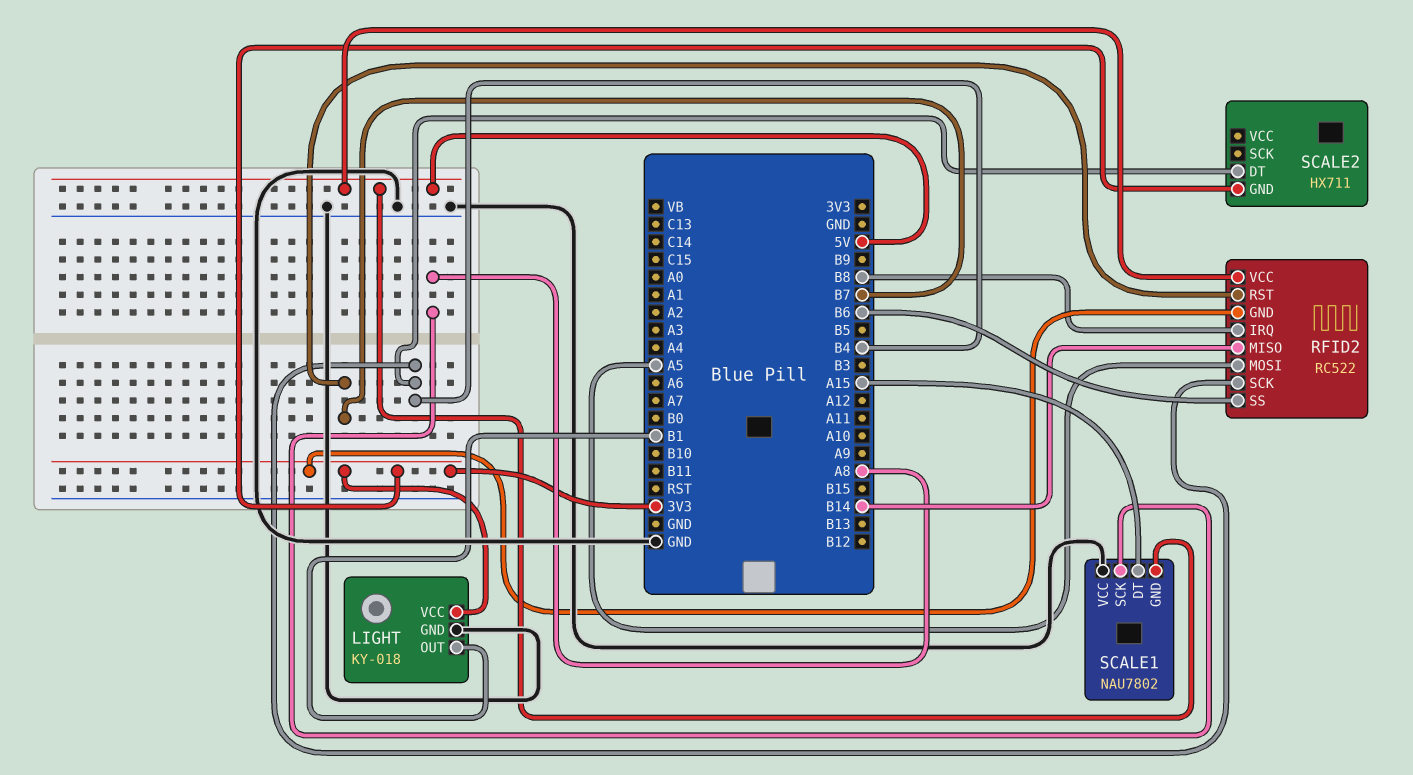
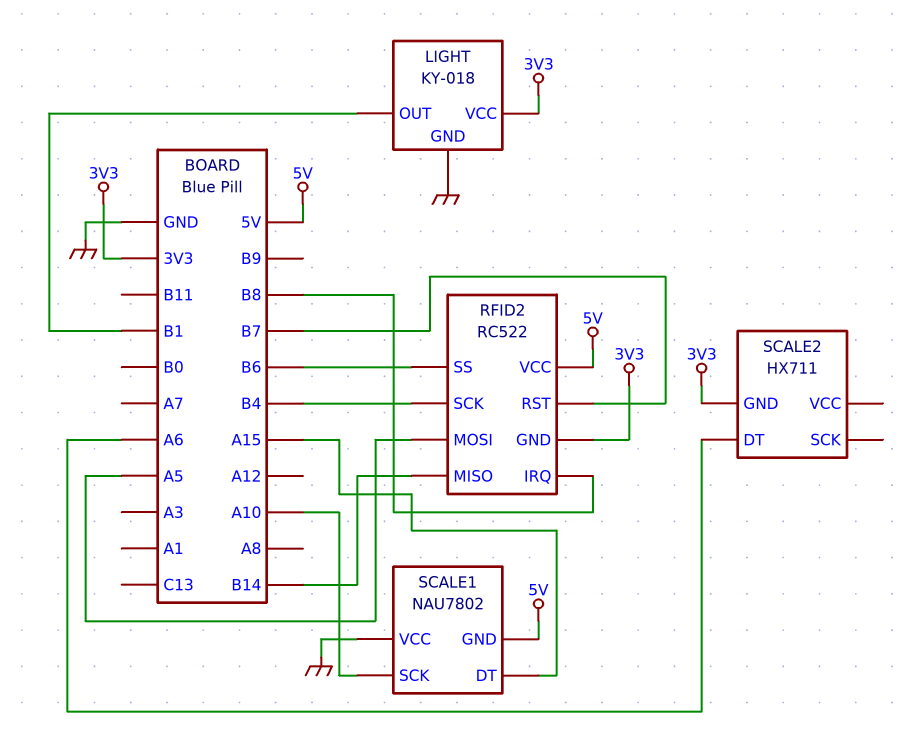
SCALE1 pin SCK: A8 -> A10
SCALE2 pin DT: B4 -> A6

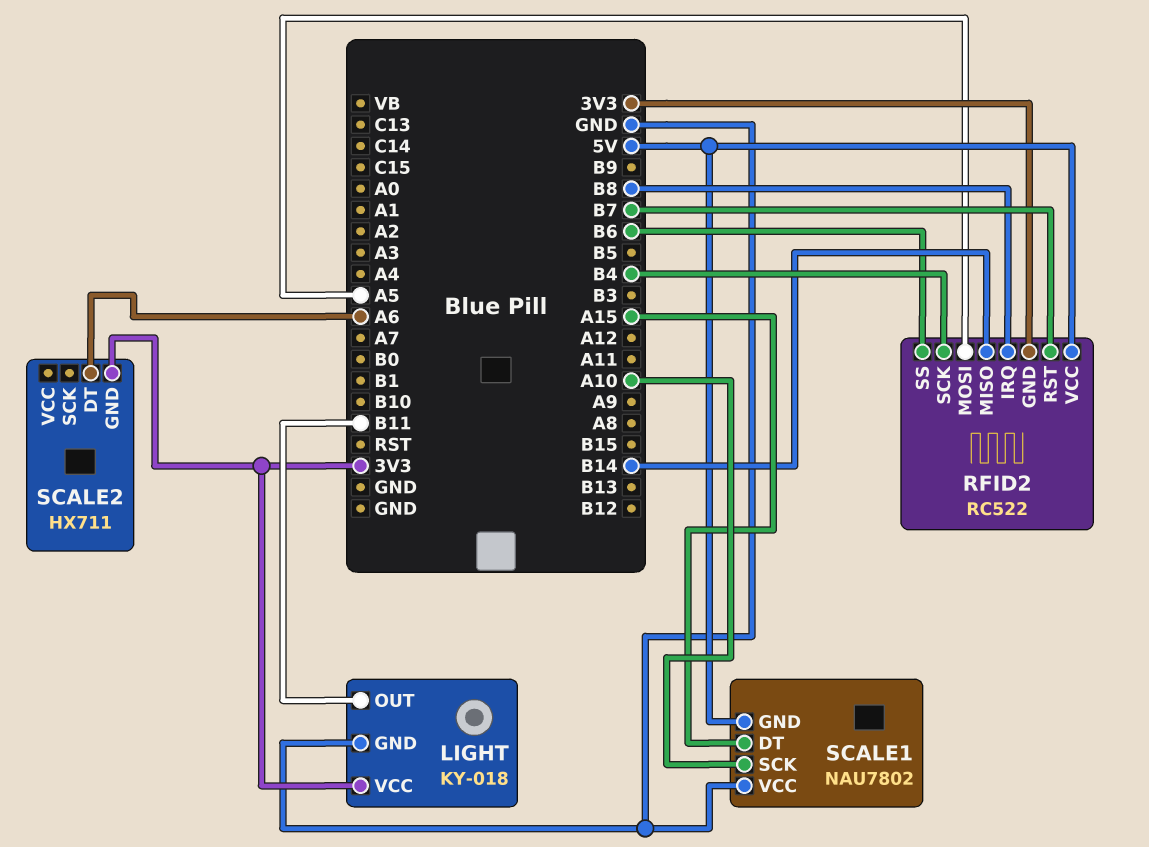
LIGHT pin OUT: B1 -> B11

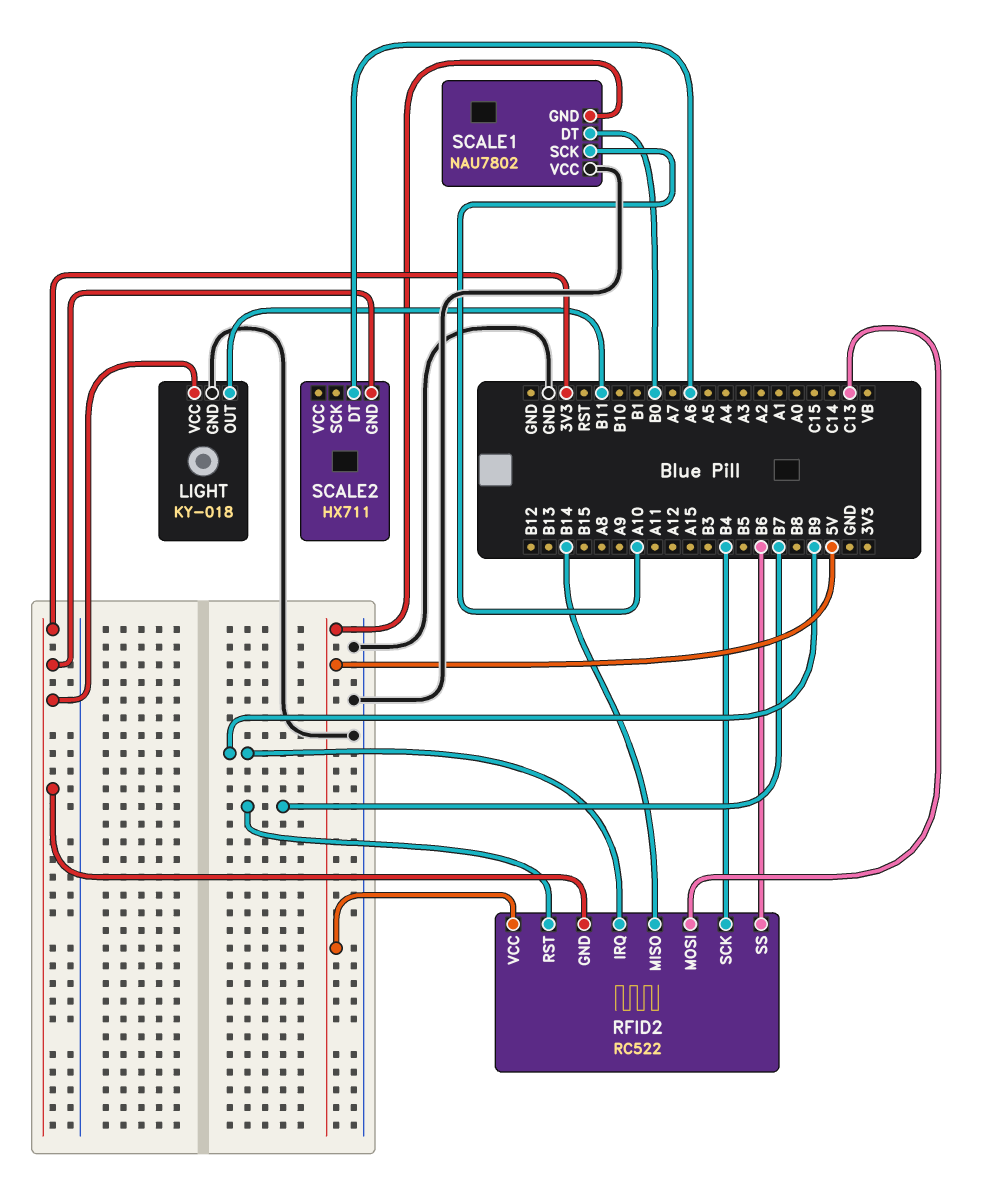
RFID2 pin IRQ: B8 -> B9
RFID2 pin MOSI: A5 -> C13
SCALE1 pin DT: A15 -> B0

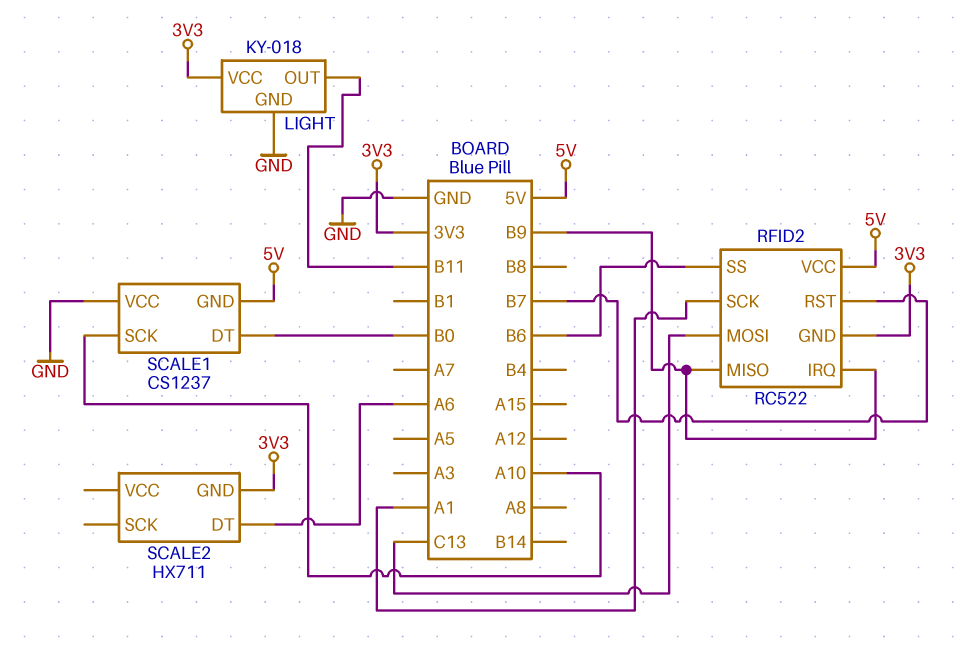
RFID2 pin MISO: B14 -> B9
RFID2 pin SCK: B4 -> A1
SCALE1: NAU7802 -> CS1237

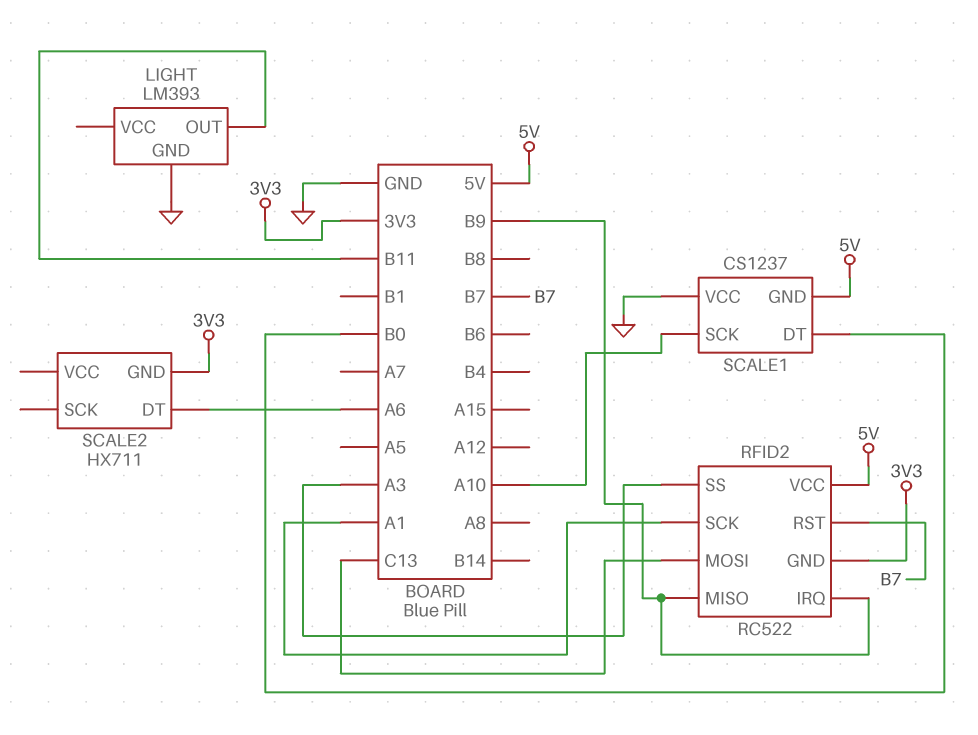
LIGHT: KY-018 -> LM393
LIGHT pin VCC: 3V3 -> none
RFID2 pin SS: B6 -> A3

